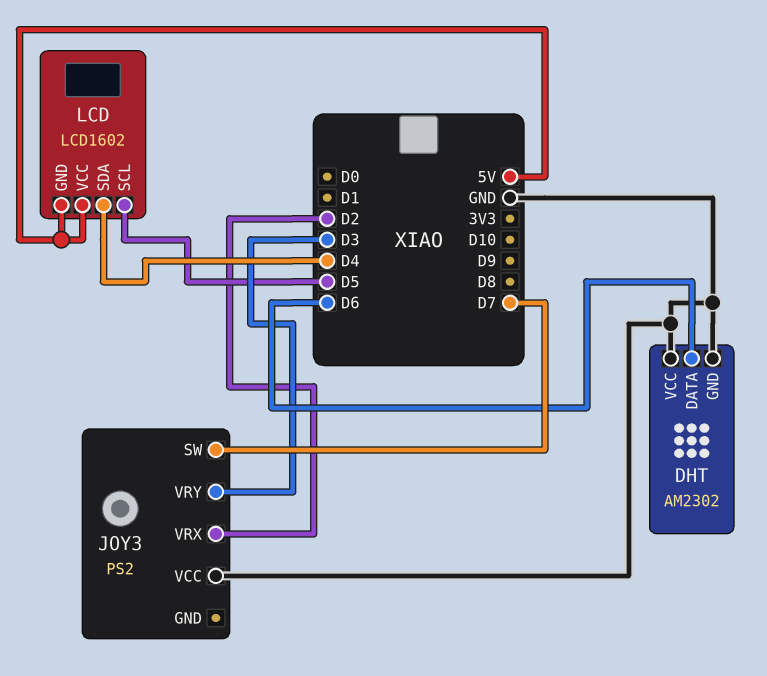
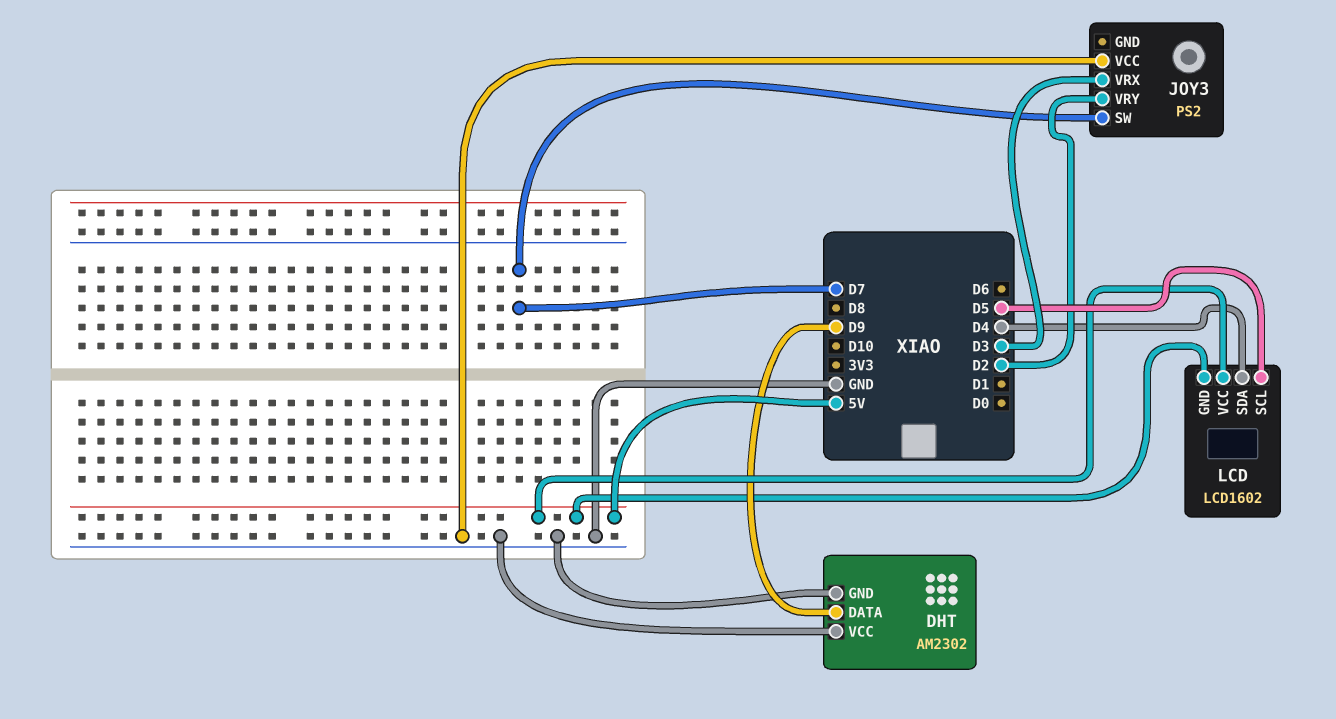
DHT pin DATA: D6 -> D9
JOY3 pin VRX: D2 -> D3
JOY3 pin VRY: D3 -> D2

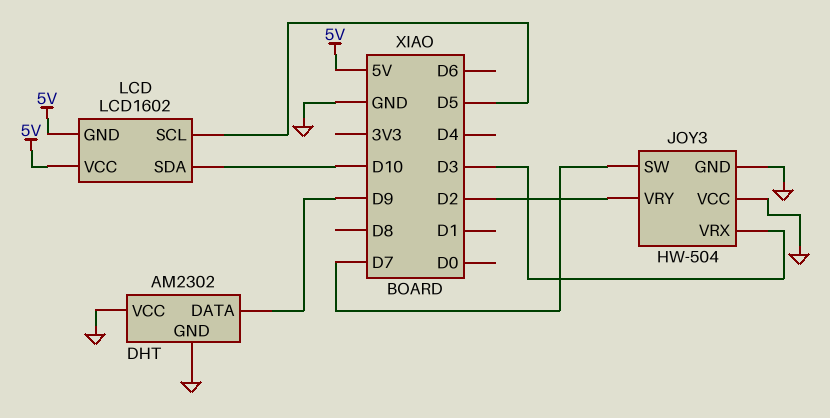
JOY3: PS2 -> HW-504
JOY3 pin GND: none -> GND
LCD pin SDA: D4 -> D10

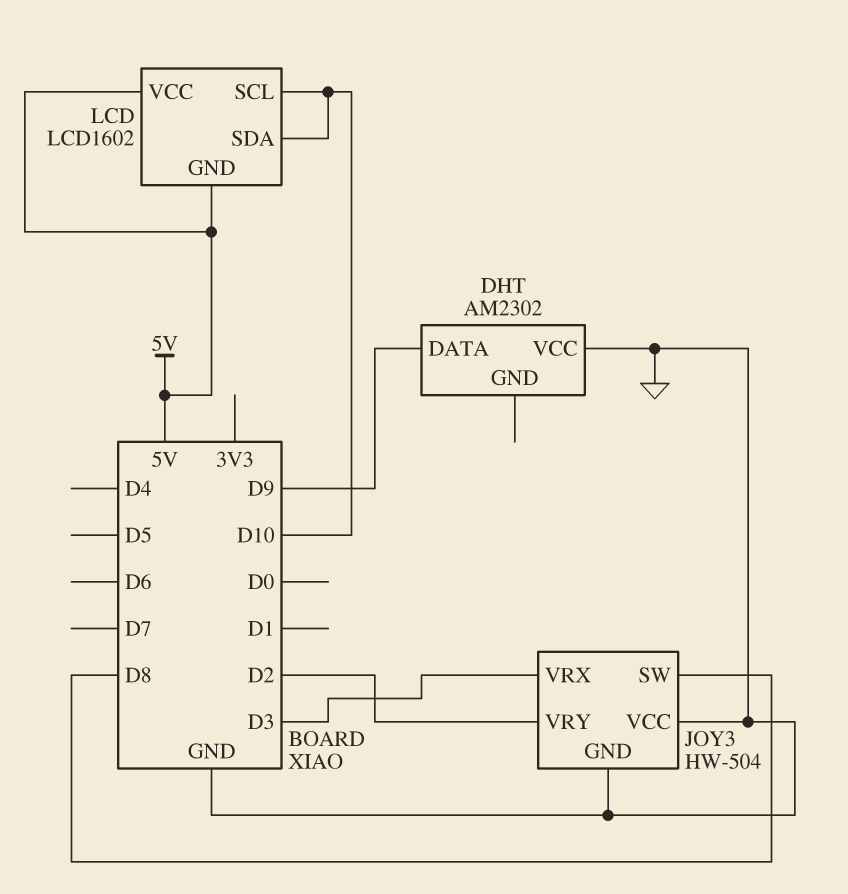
DHT pin GND: GND -> none
JOY3 pin SW: D7 -> D8
LCD pin SCL: D5 -> D10

